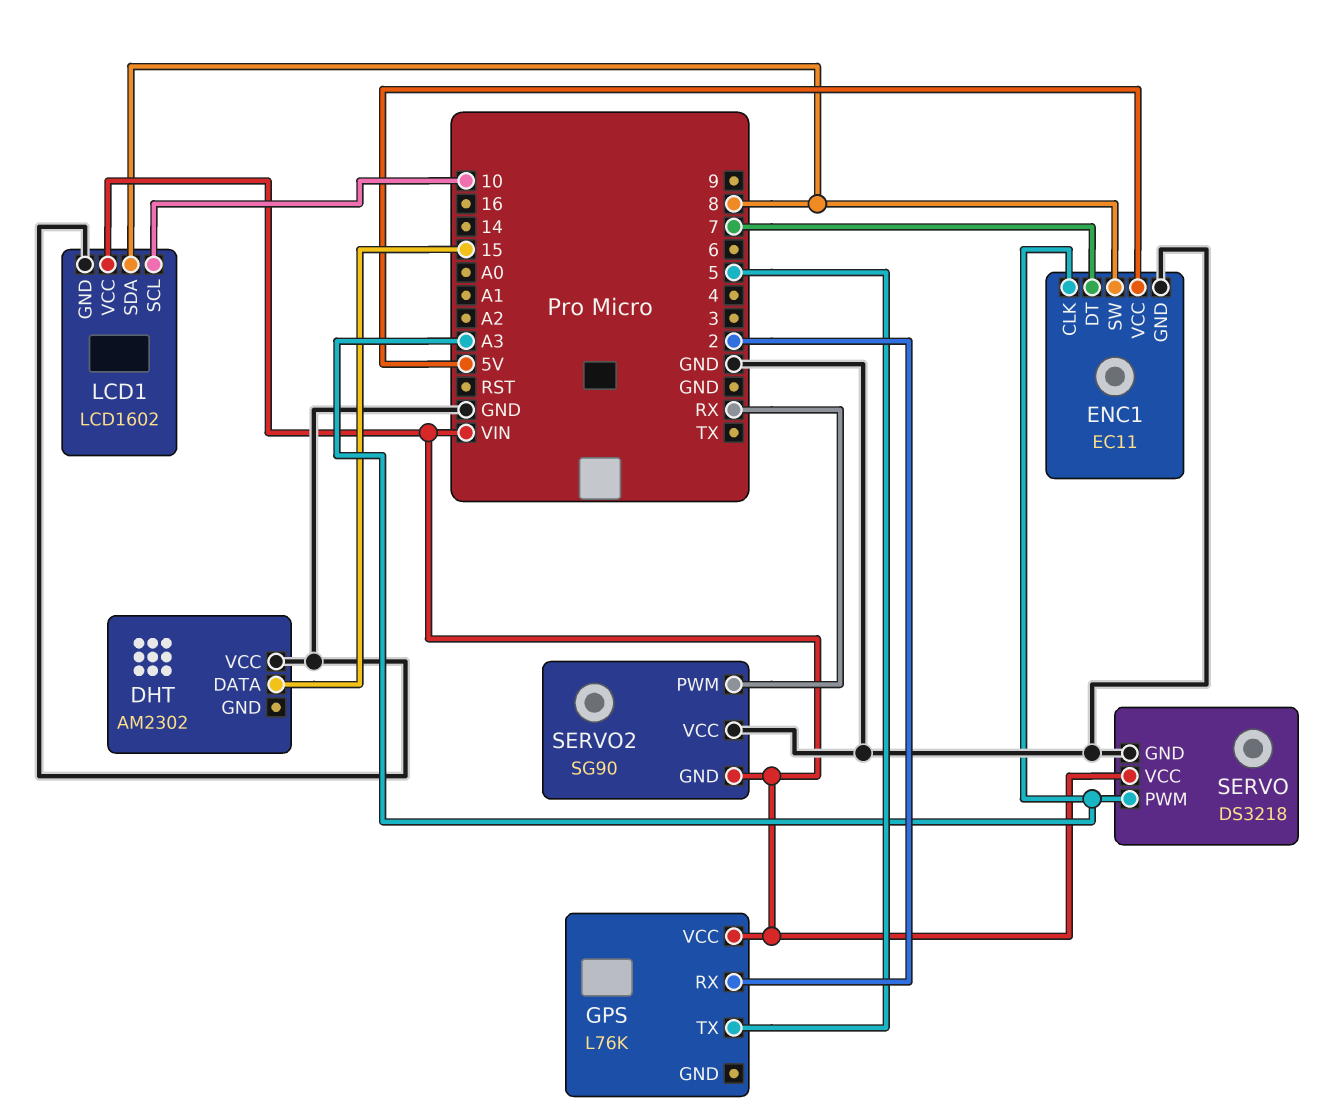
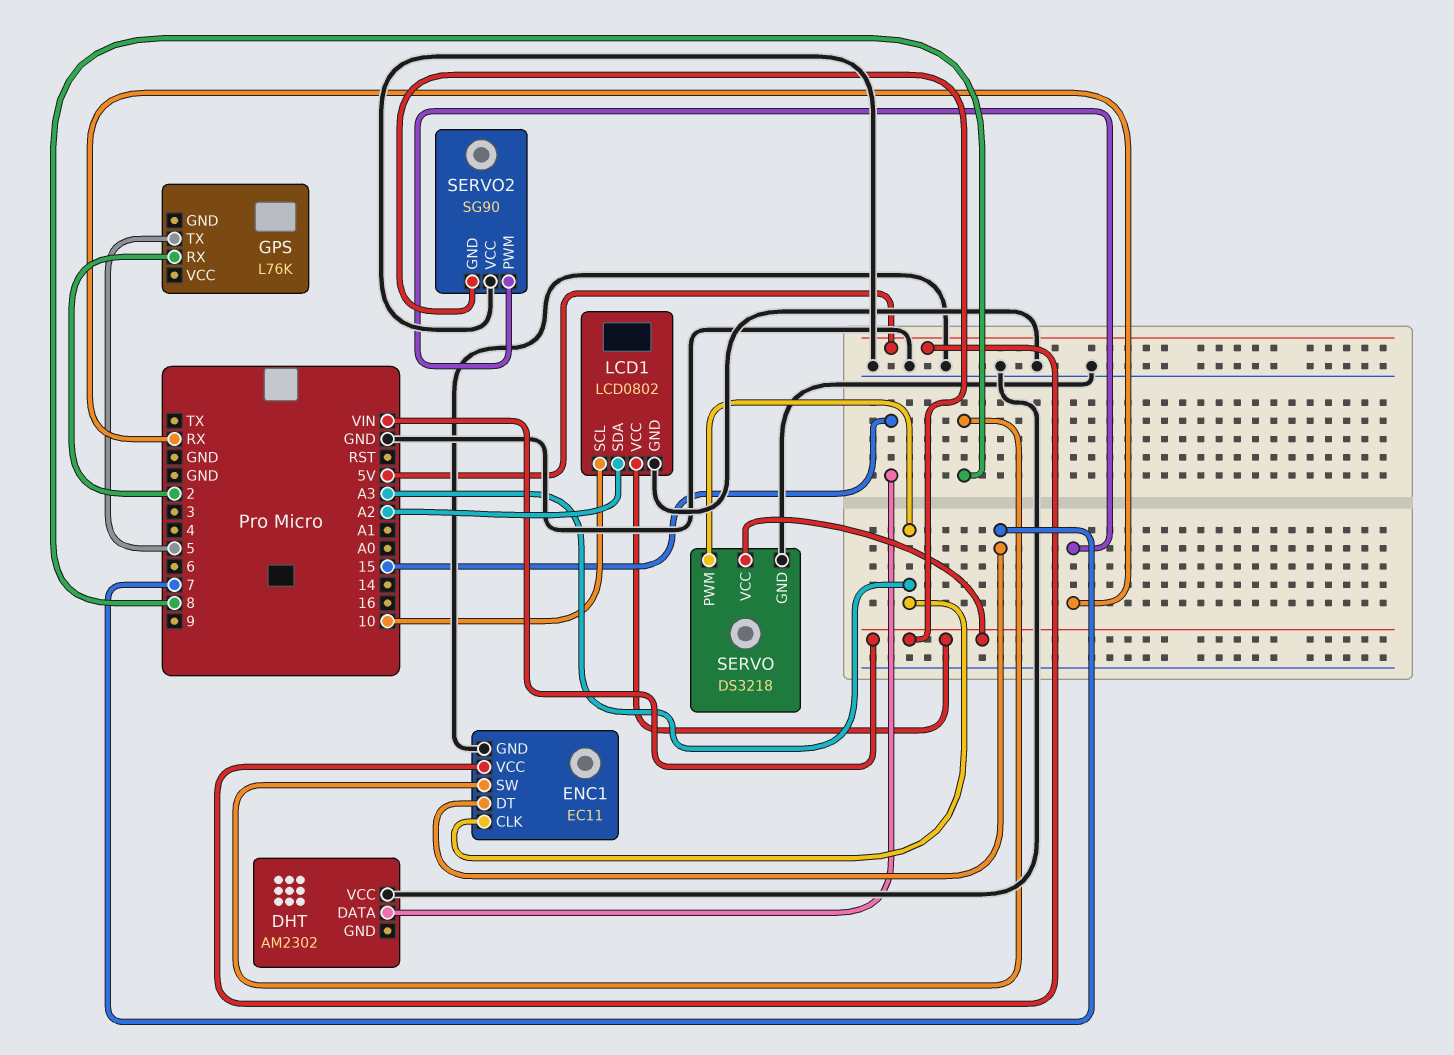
GPS pin VCC: VIN -> none
LCD1: LCD1602 -> LCD0802
LCD1 pin SDA: 8 -> A2

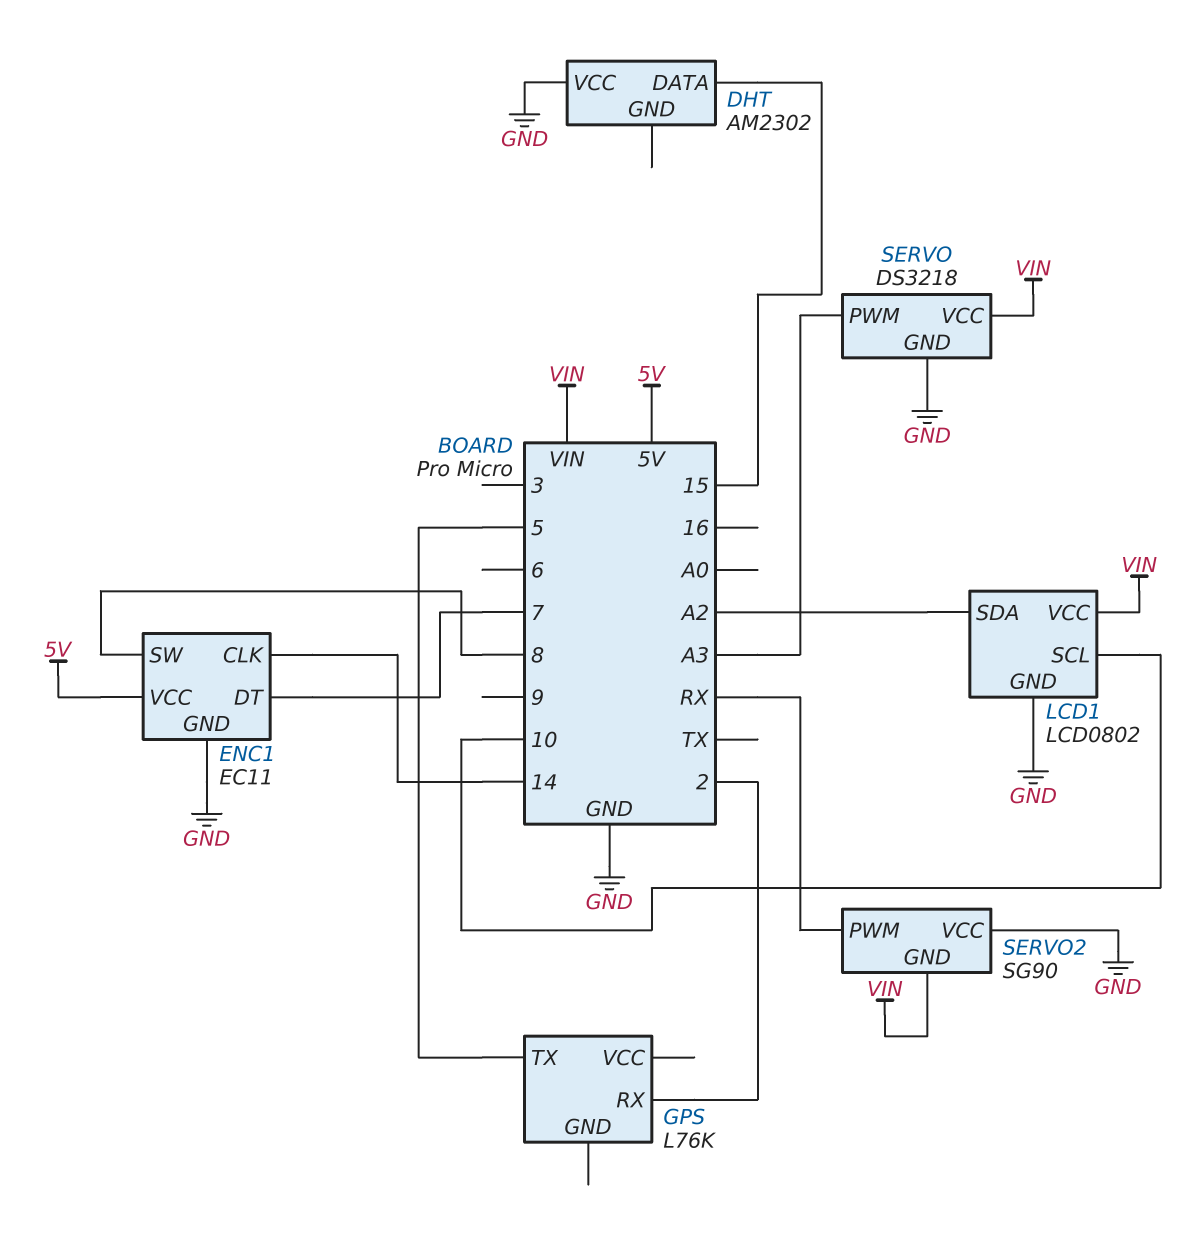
ENC1 pin CLK: A3 -> 14

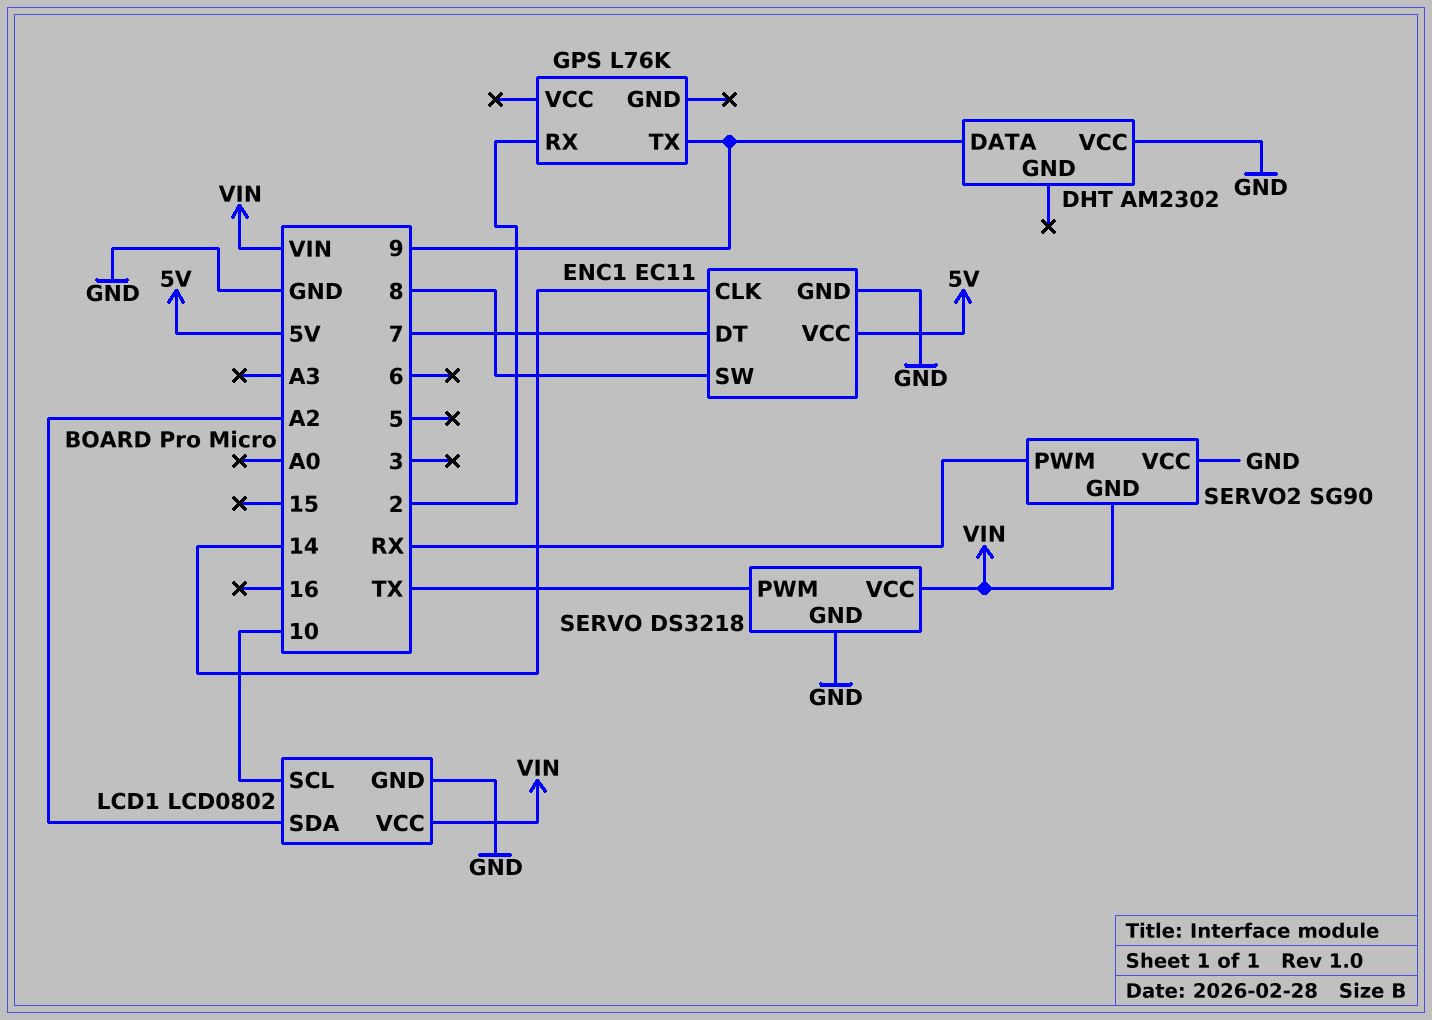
DHT pin DATA: 15 -> 9
GPS pin TX: 5 -> 9
SERVO pin PWM: A3 -> TX

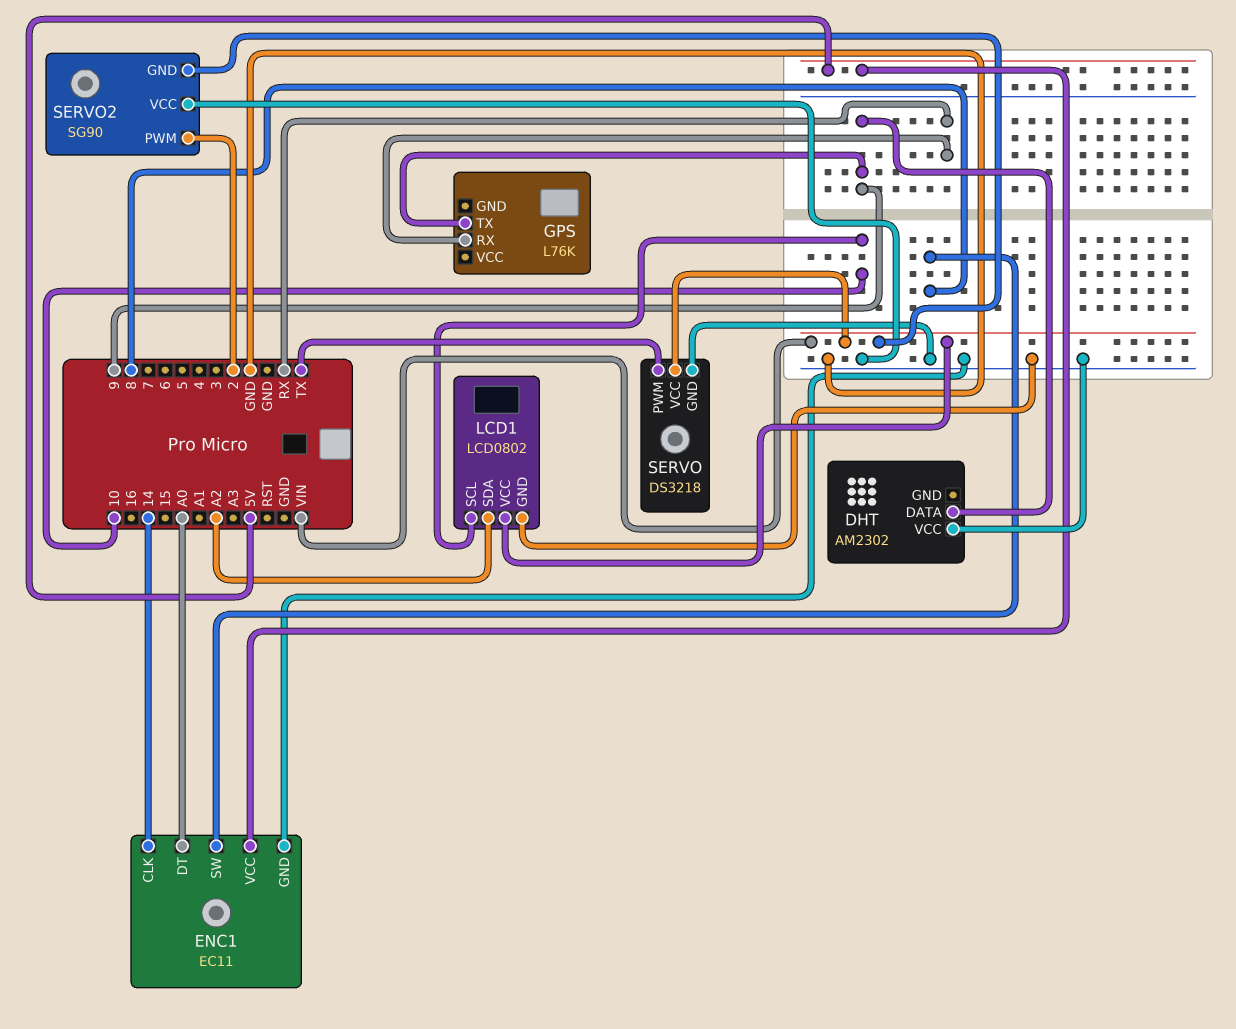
ENC1 pin DT: 7 -> A0
GPS pin RX: 2 -> RX
SERVO2 pin PWM: RX -> 2

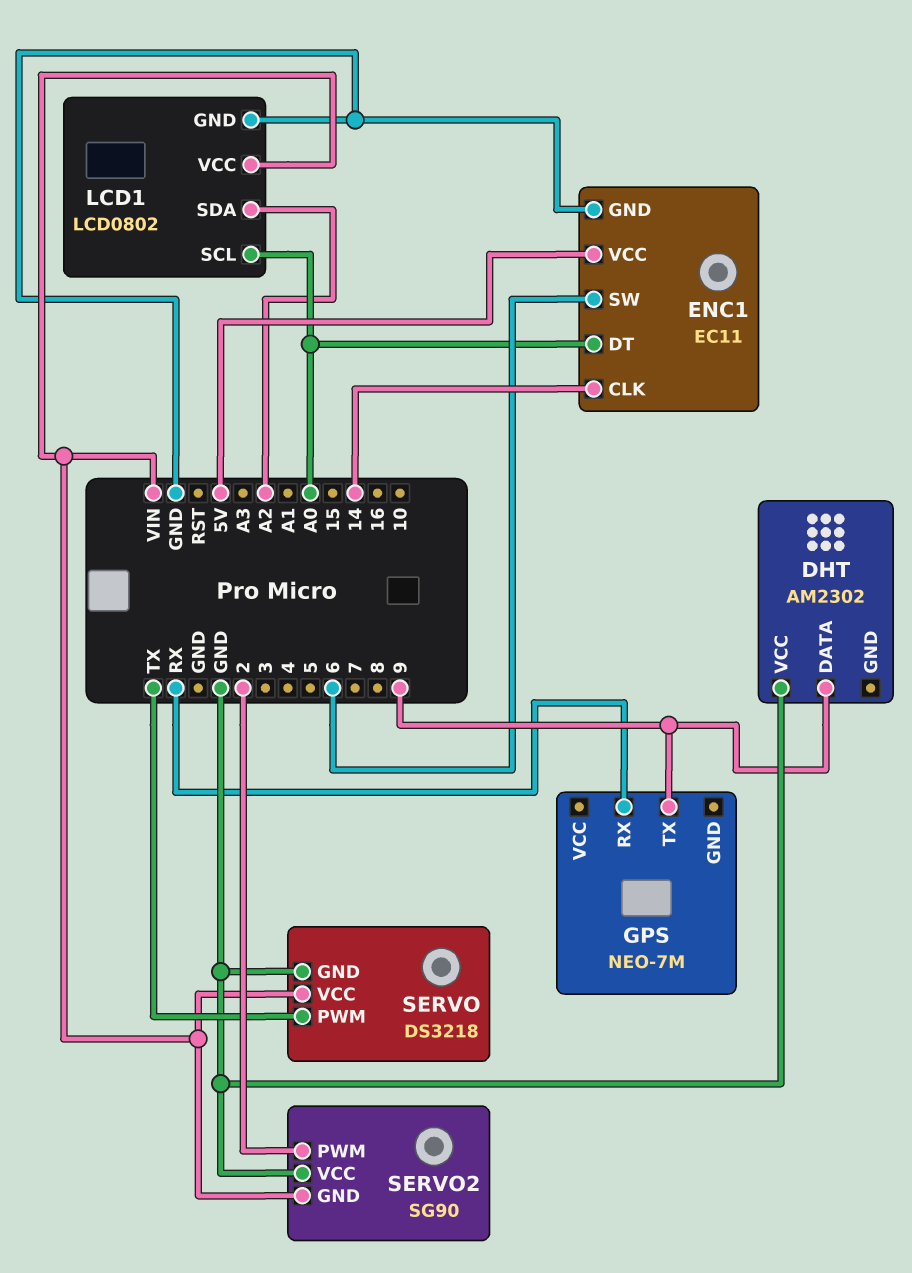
ENC1 pin SW: 8 -> 6
GPS: L76K -> NEO-7M
LCD1 pin SCL: 10 -> A0

